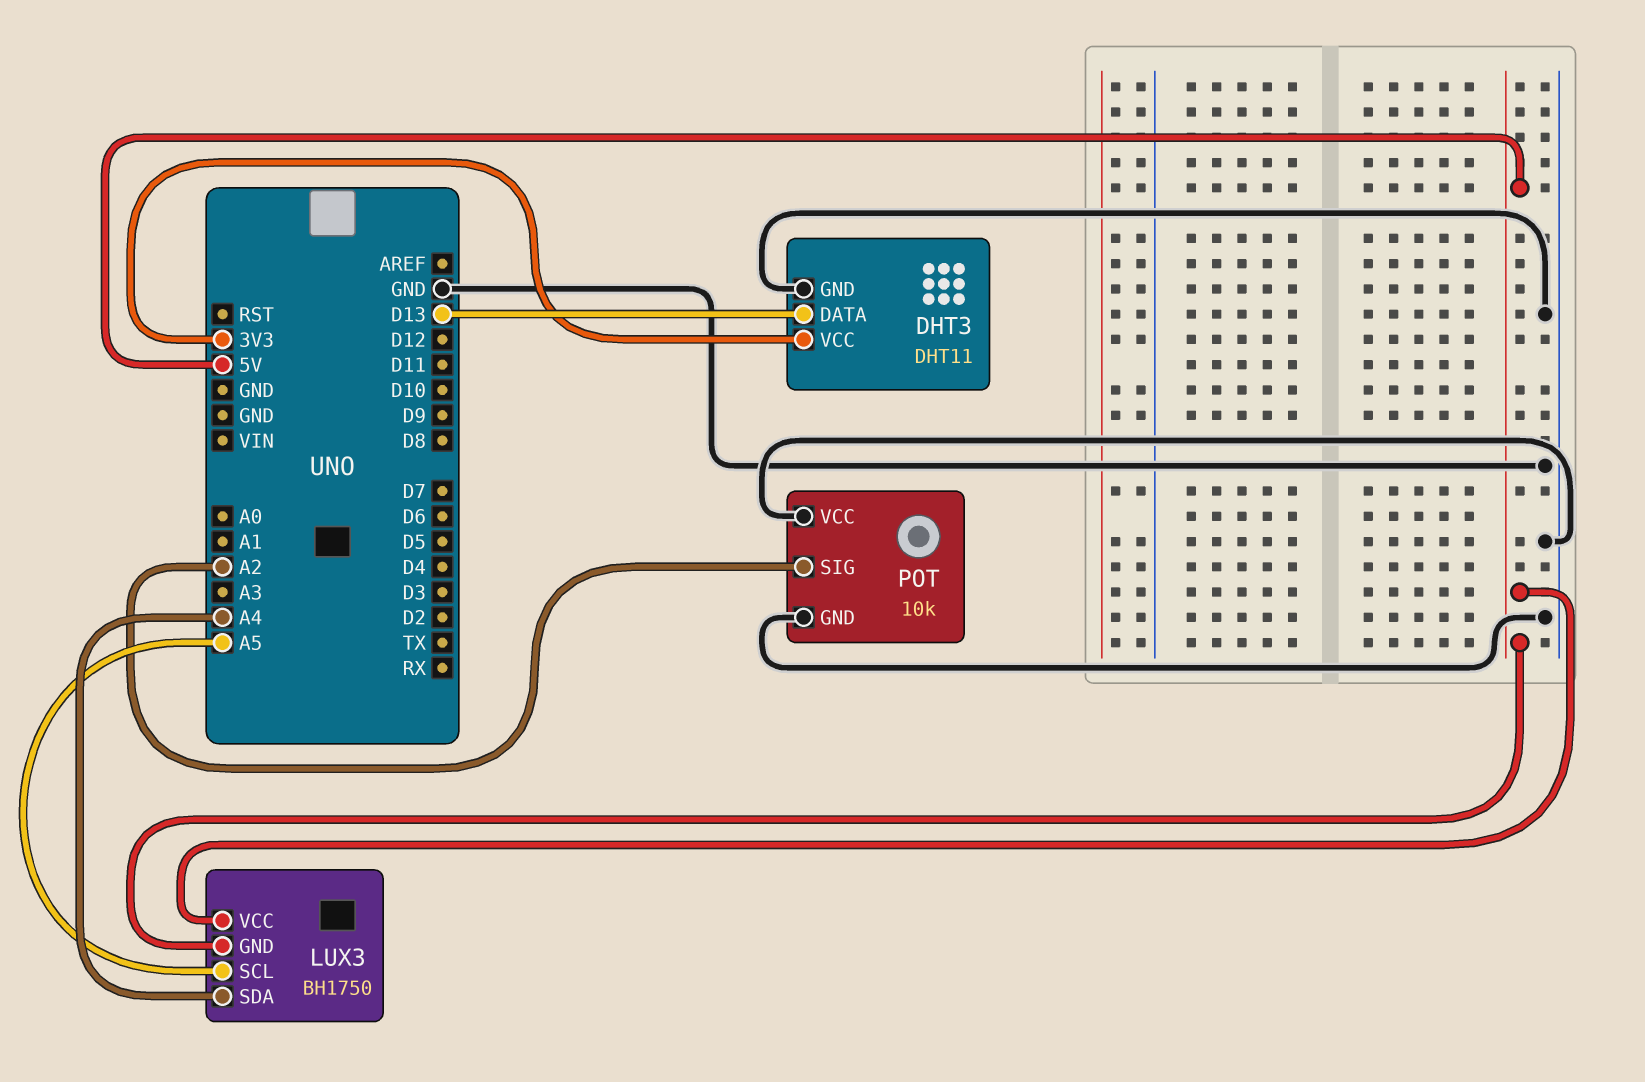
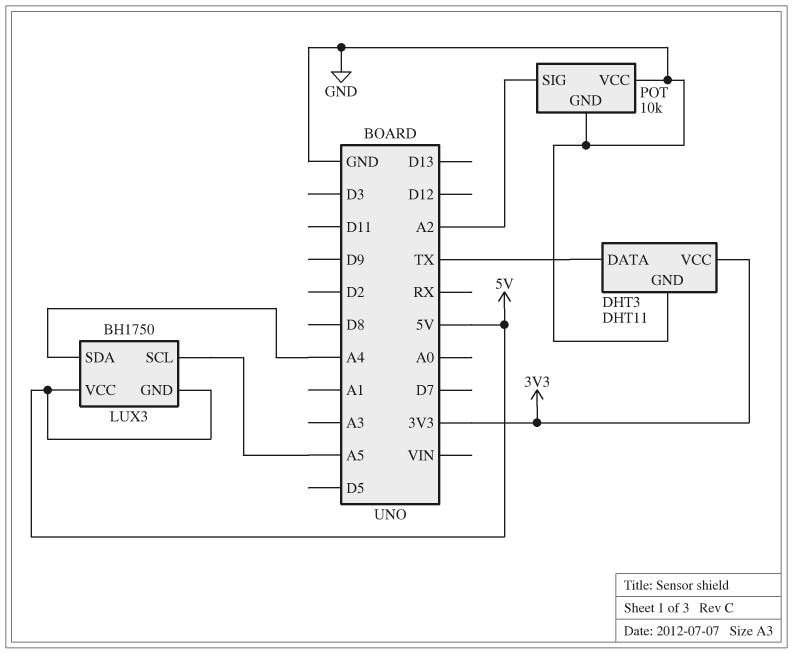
DHT3 pin DATA: D13 -> TX

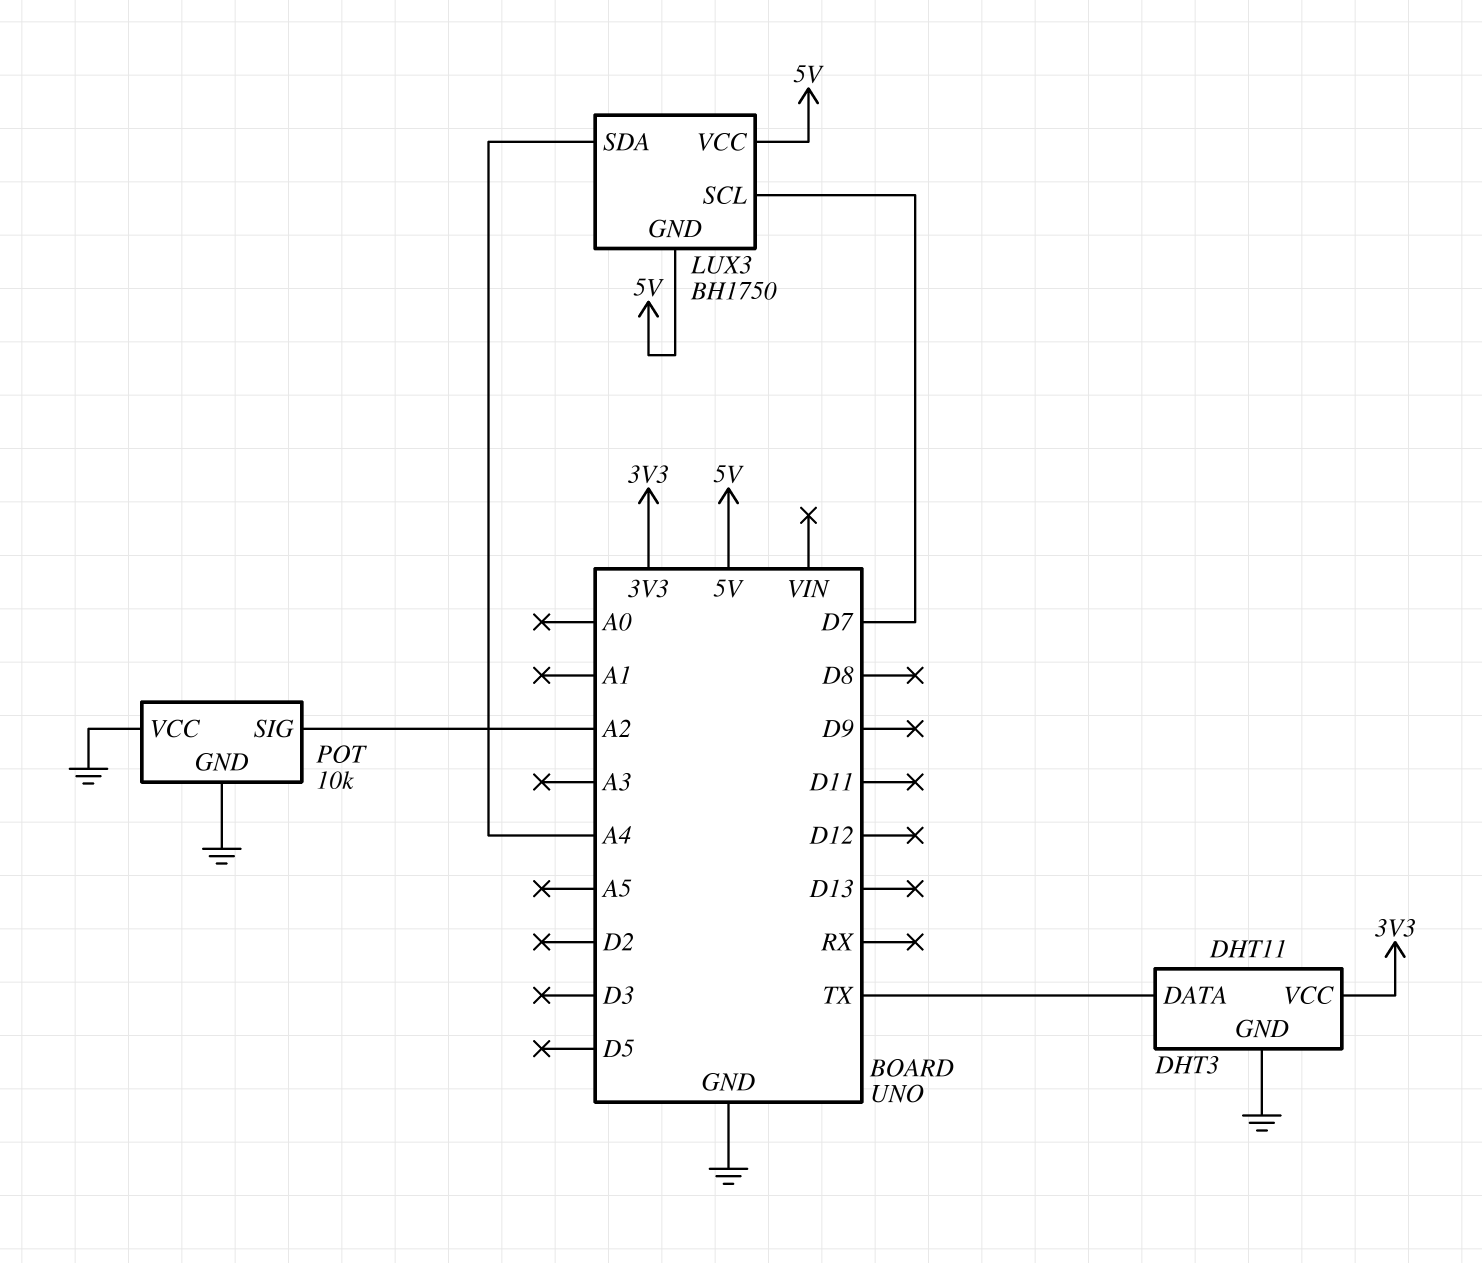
LUX3 pin SCL: A5 -> D7

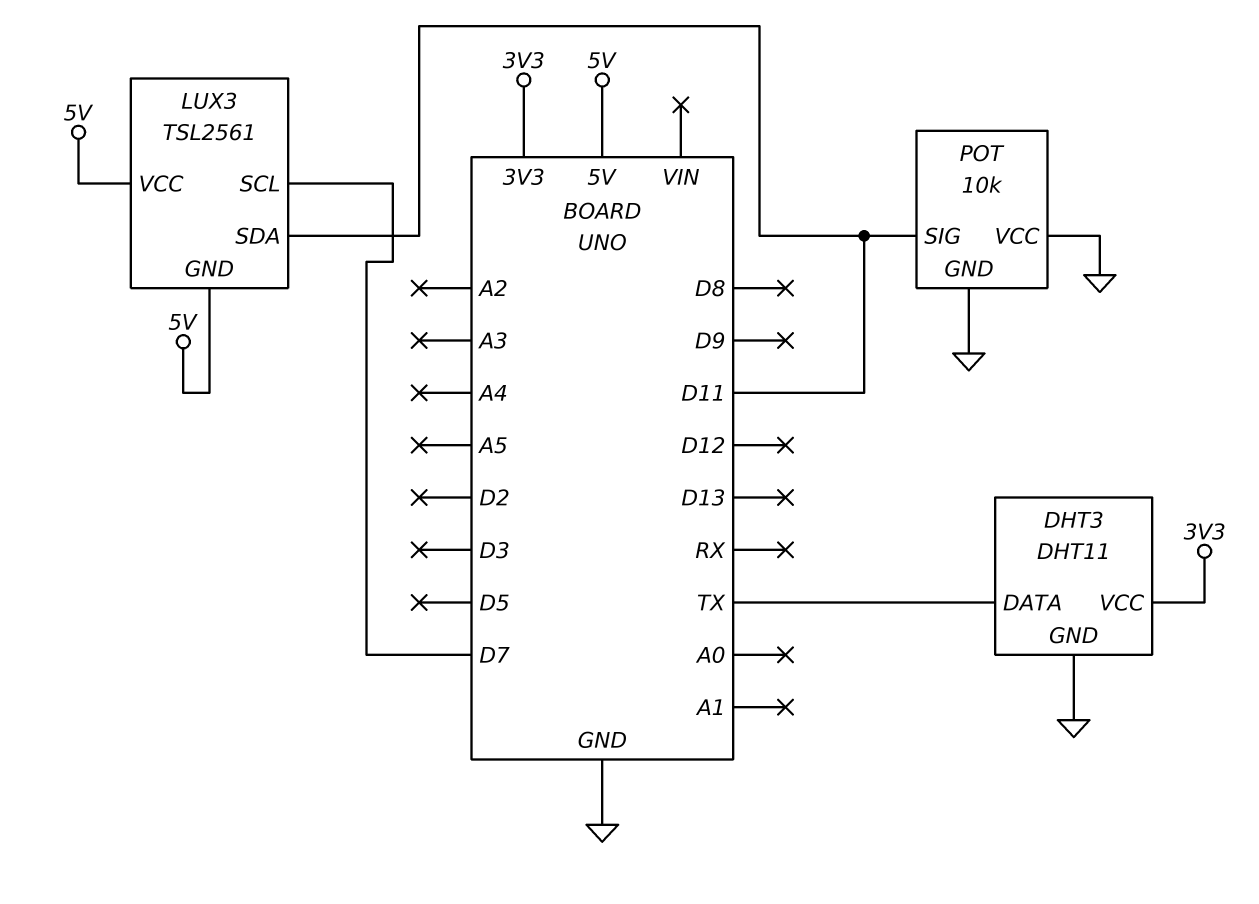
LUX3: BH1750 -> TSL2561
LUX3 pin SDA: A4 -> D11
POT pin SIG: A2 -> D11

